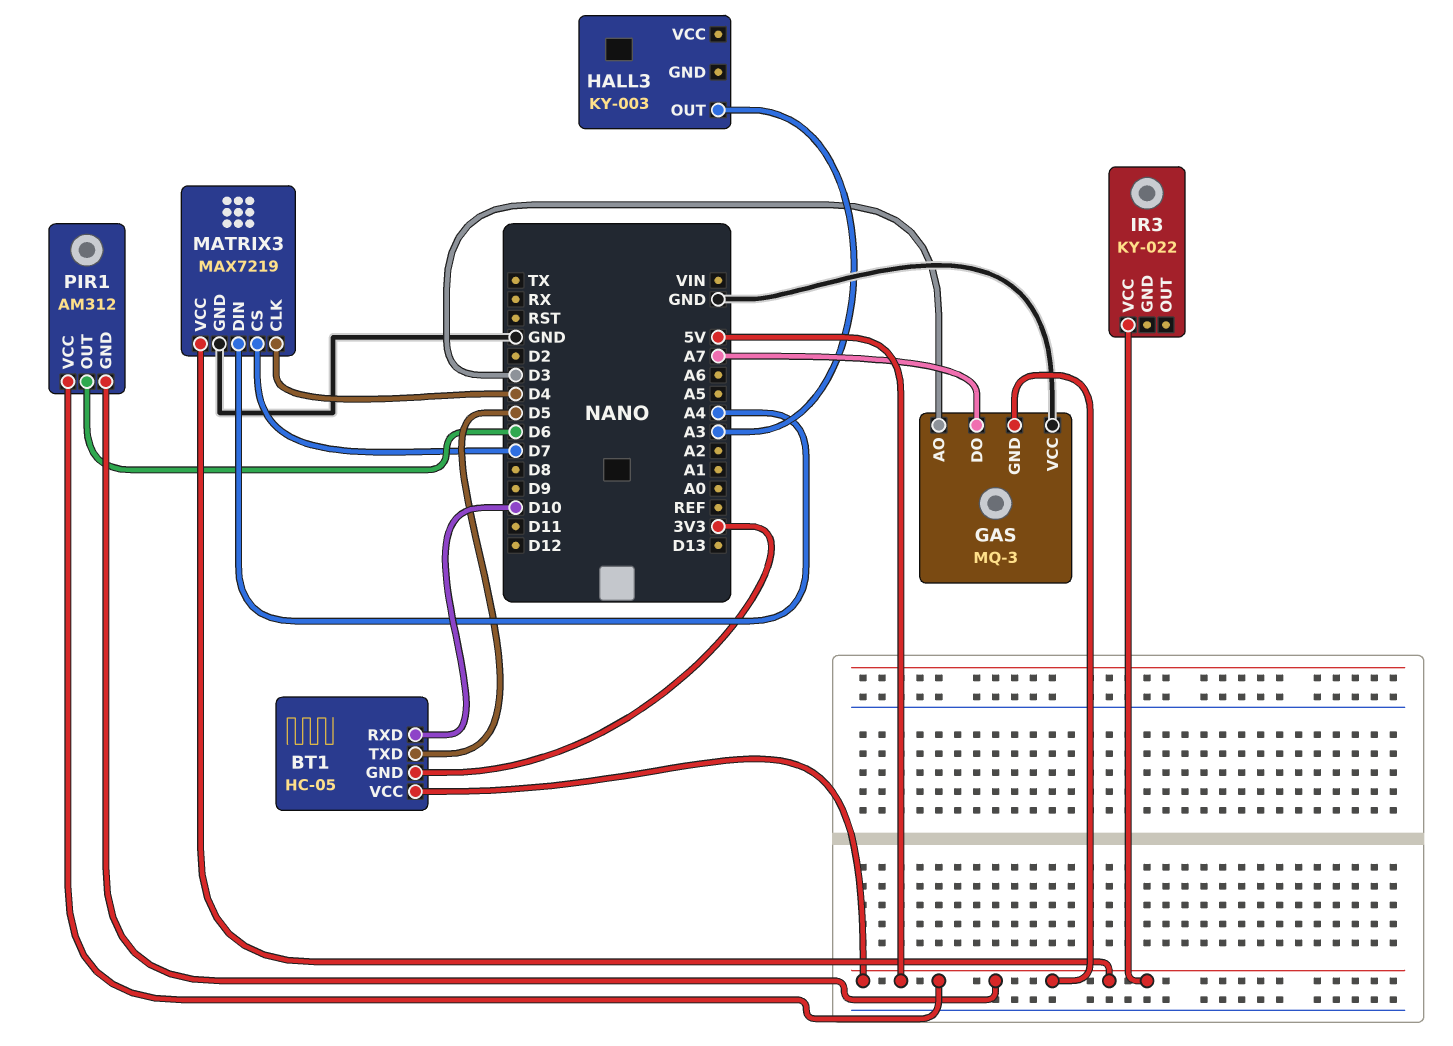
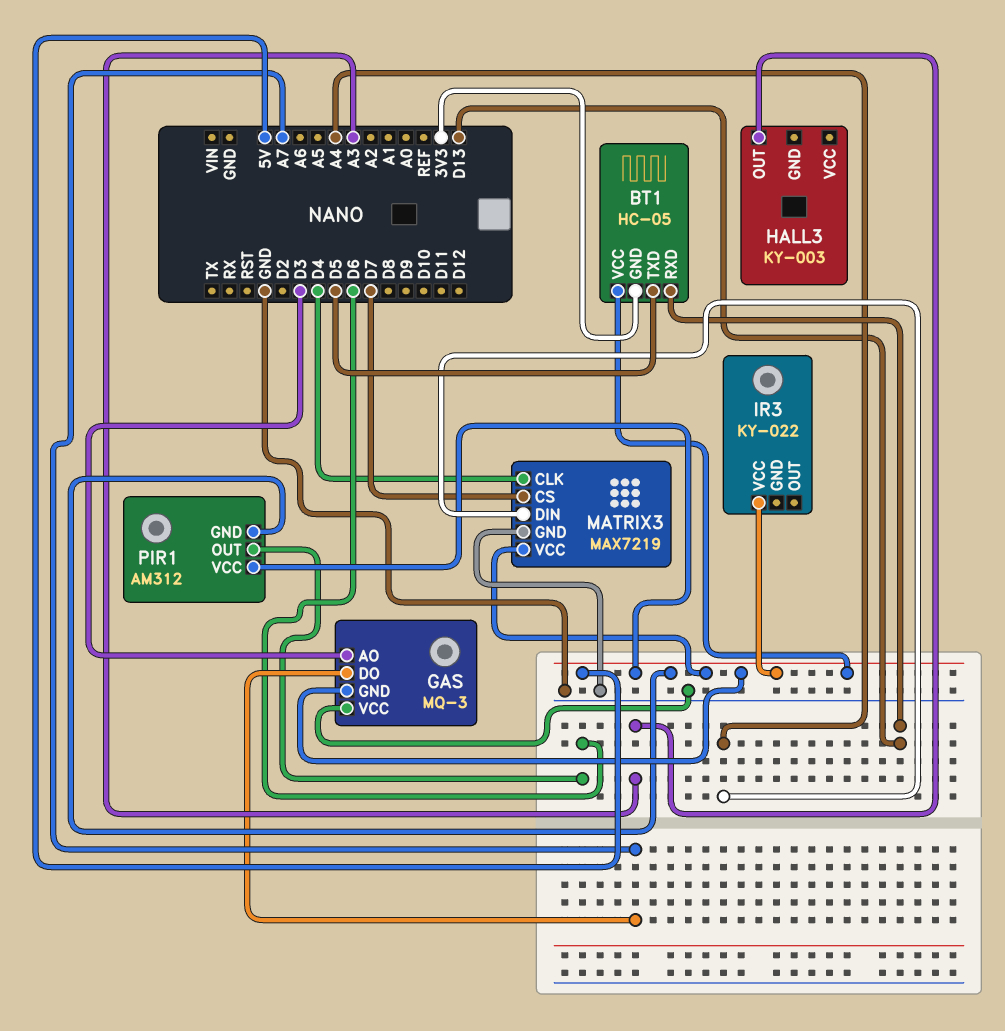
BT1 pin RXD: D10 -> D13

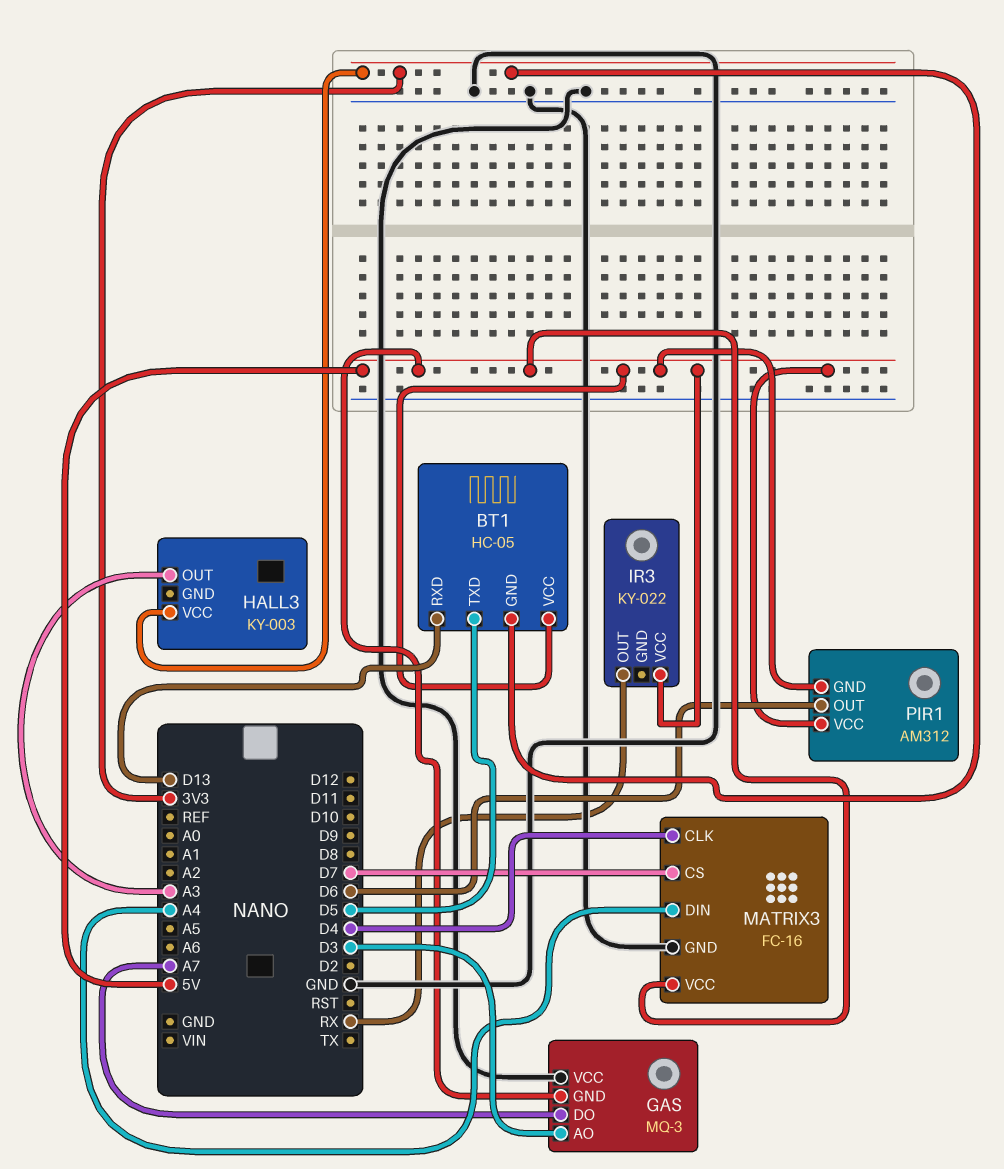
HALL3 pin VCC: none -> 3V3
IR3 pin OUT: none -> RX
MATRIX3: MAX7219 -> FC-16

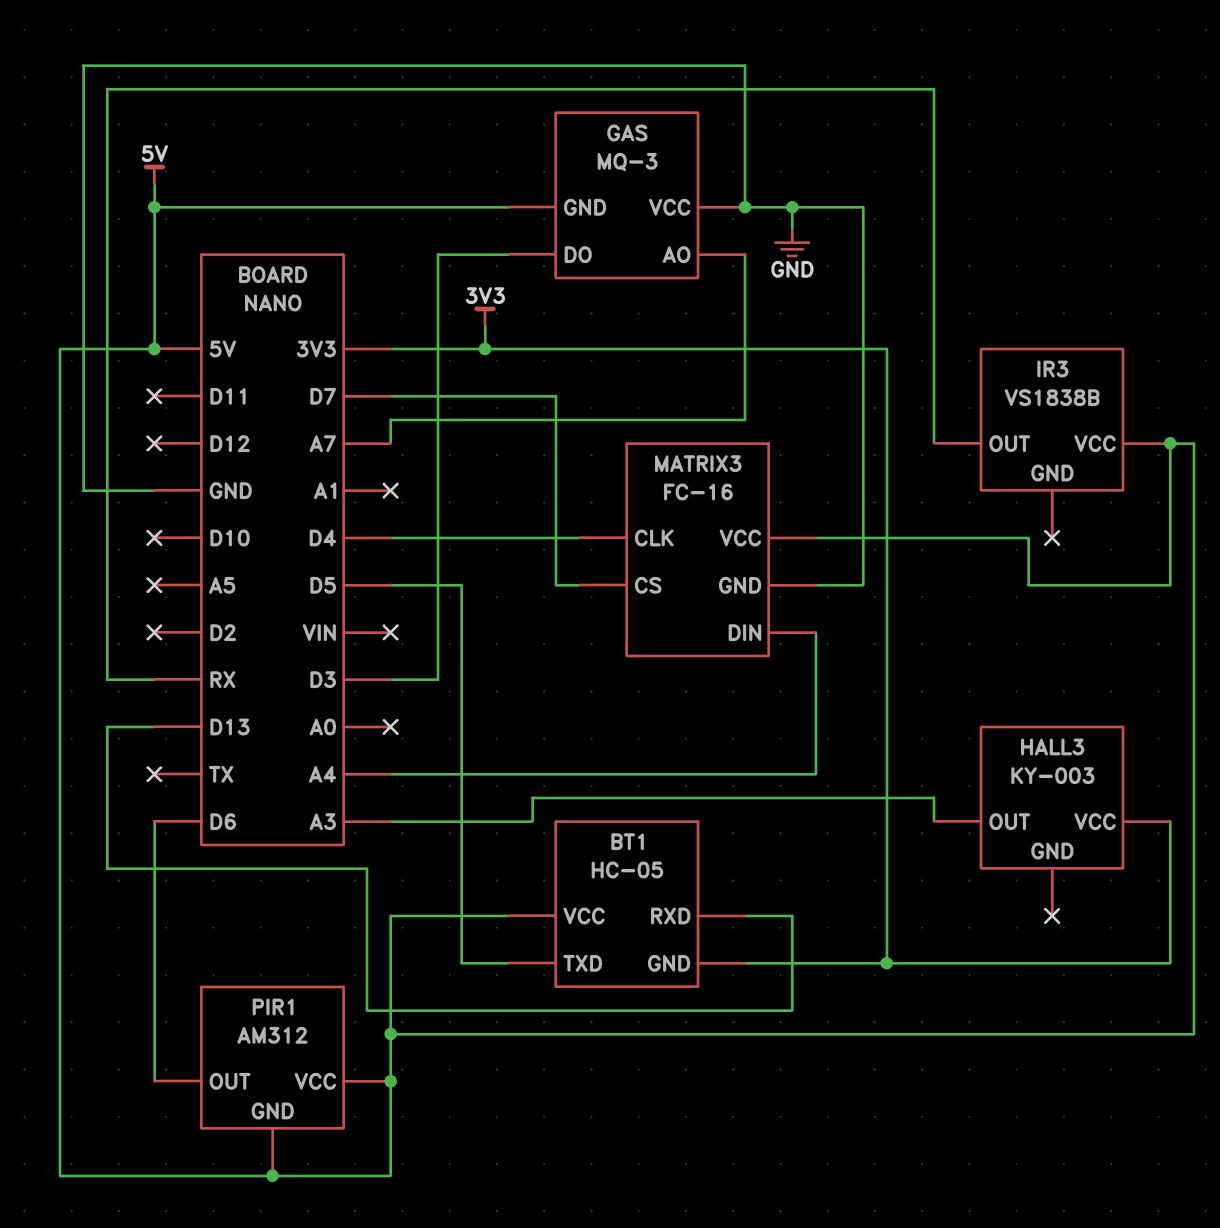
GAS pin AO: D3 -> A7
GAS pin DO: A7 -> D3
IR3: KY-022 -> VS1838B

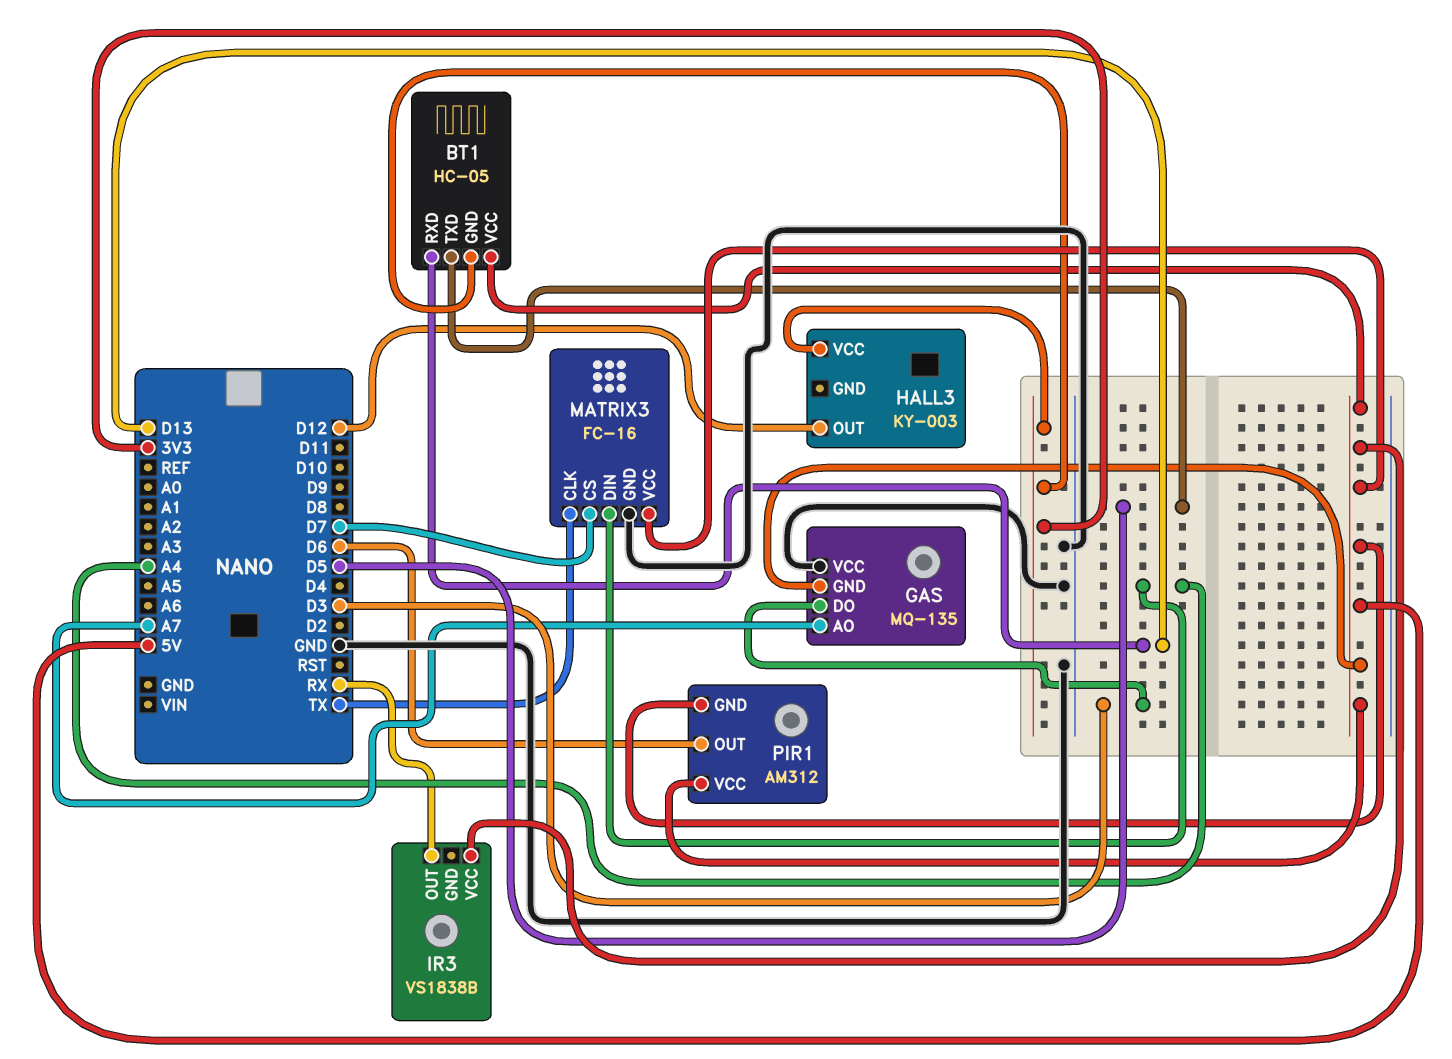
GAS: MQ-3 -> MQ-135
HALL3 pin OUT: A3 -> D12
MATRIX3 pin CLK: D4 -> TX

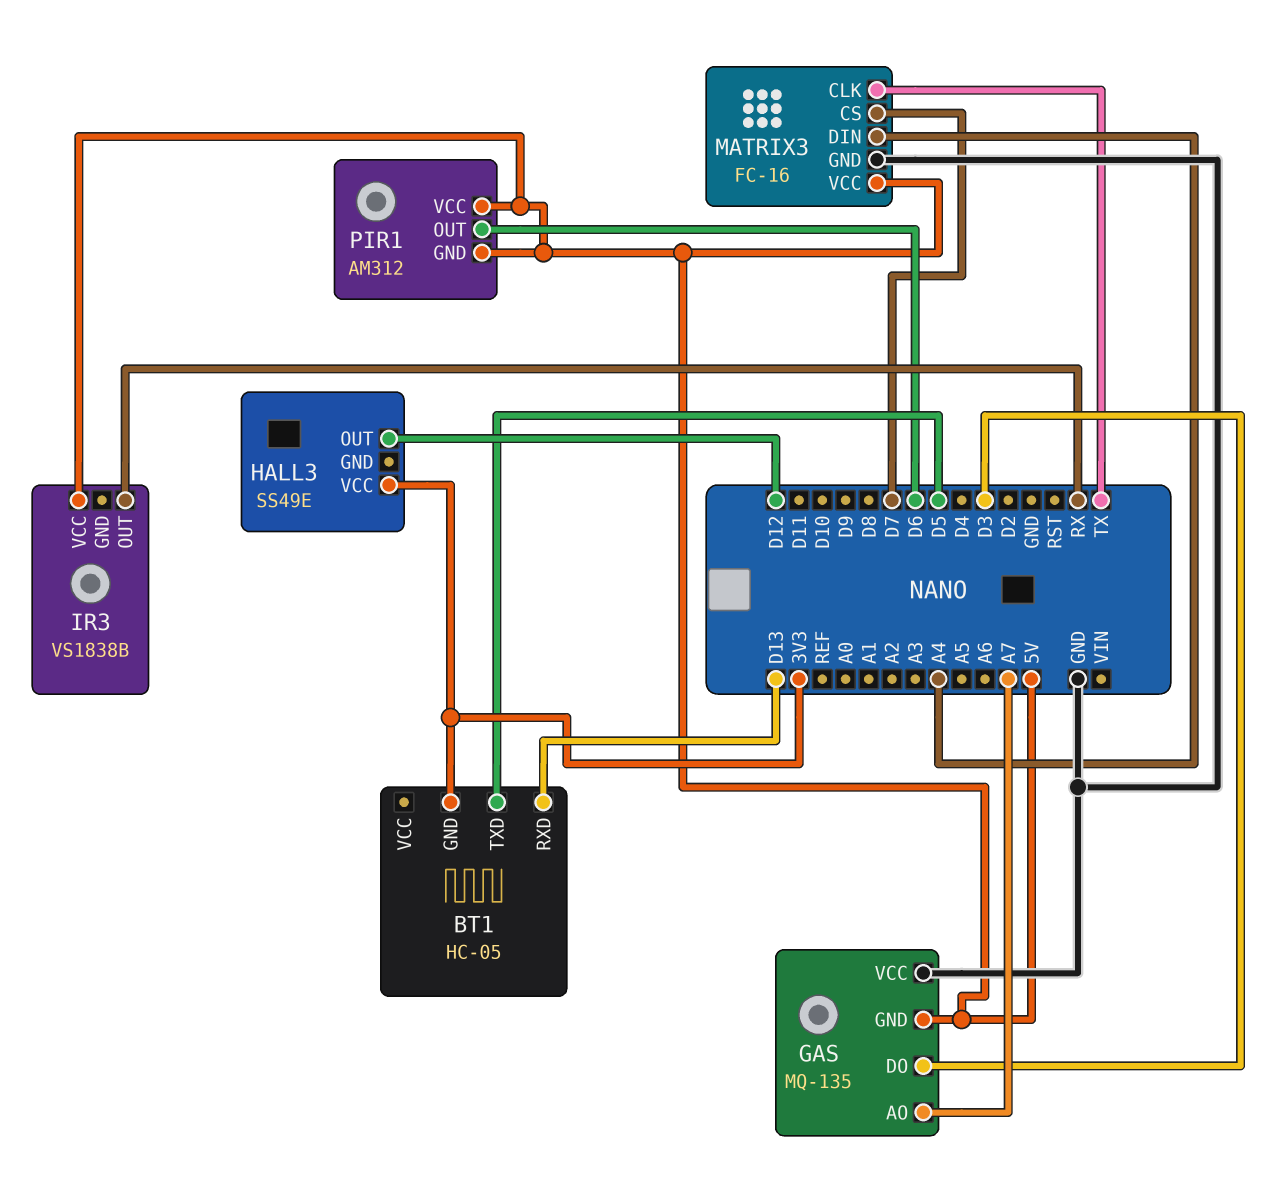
BT1 pin VCC: 5V -> none
HALL3: KY-003 -> SS49E

